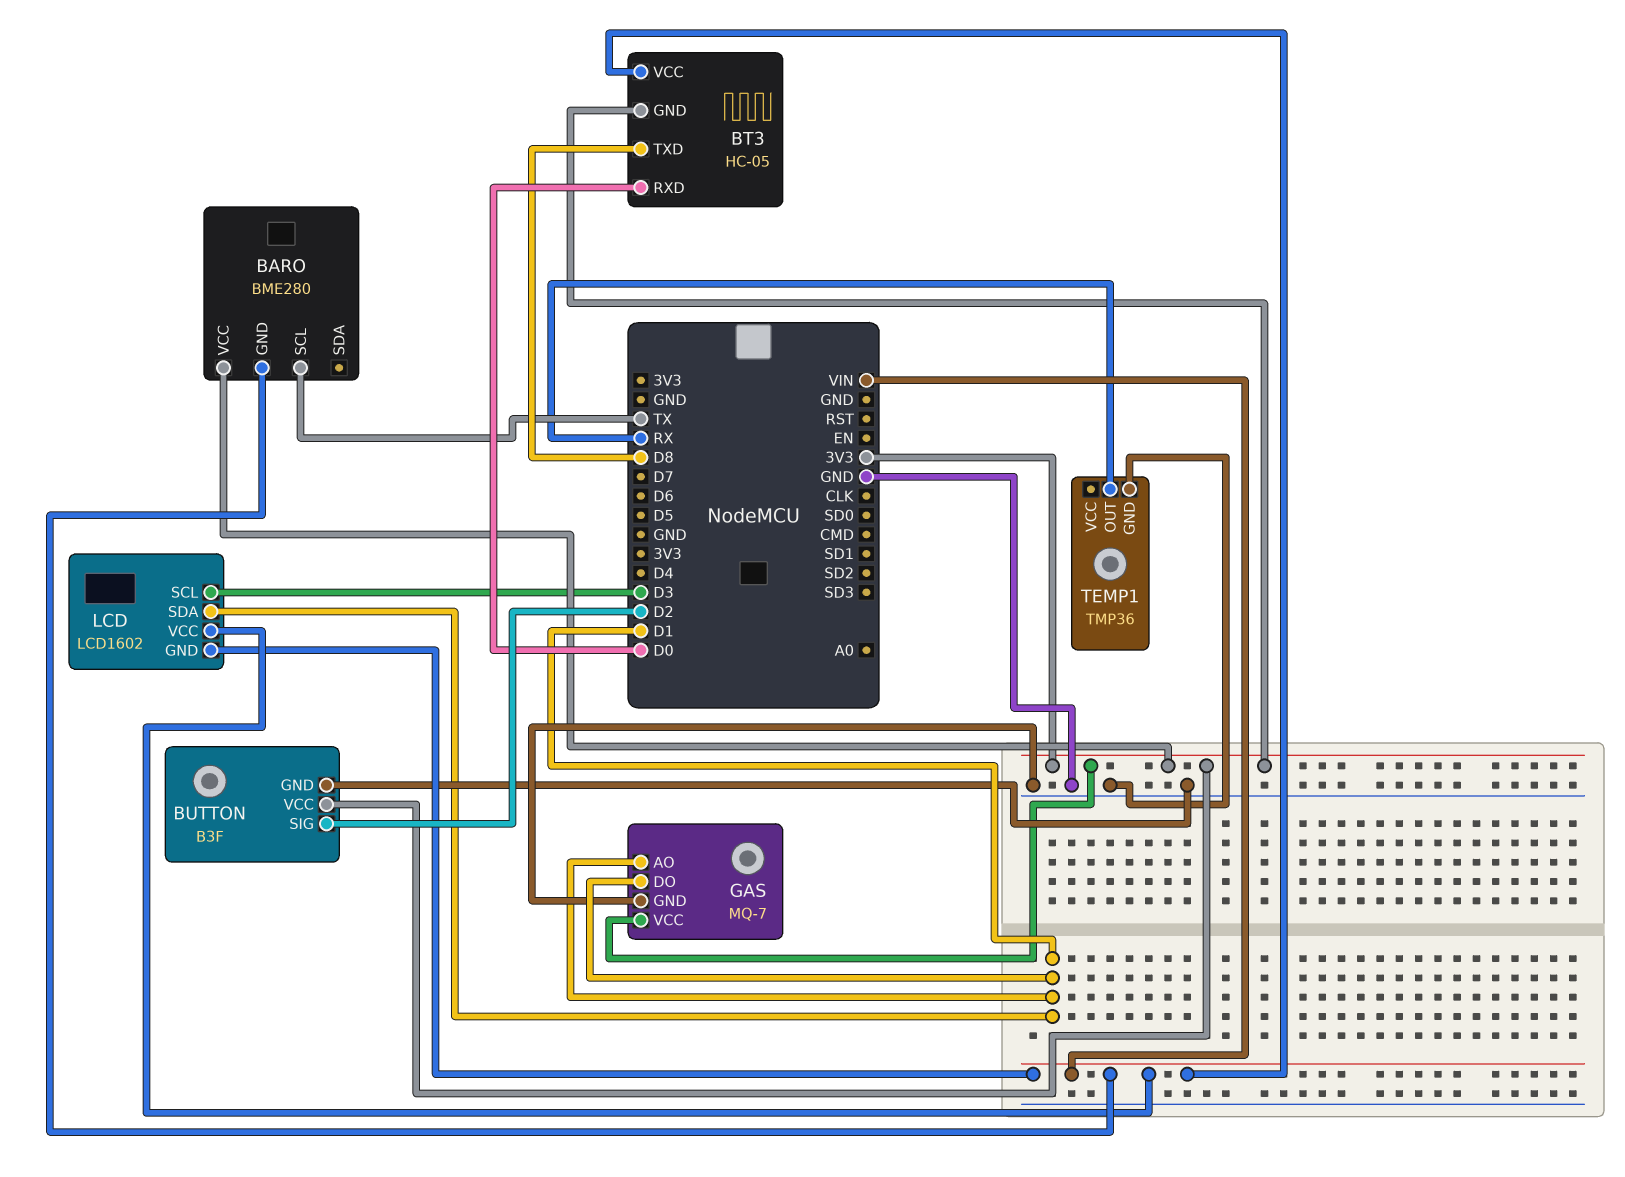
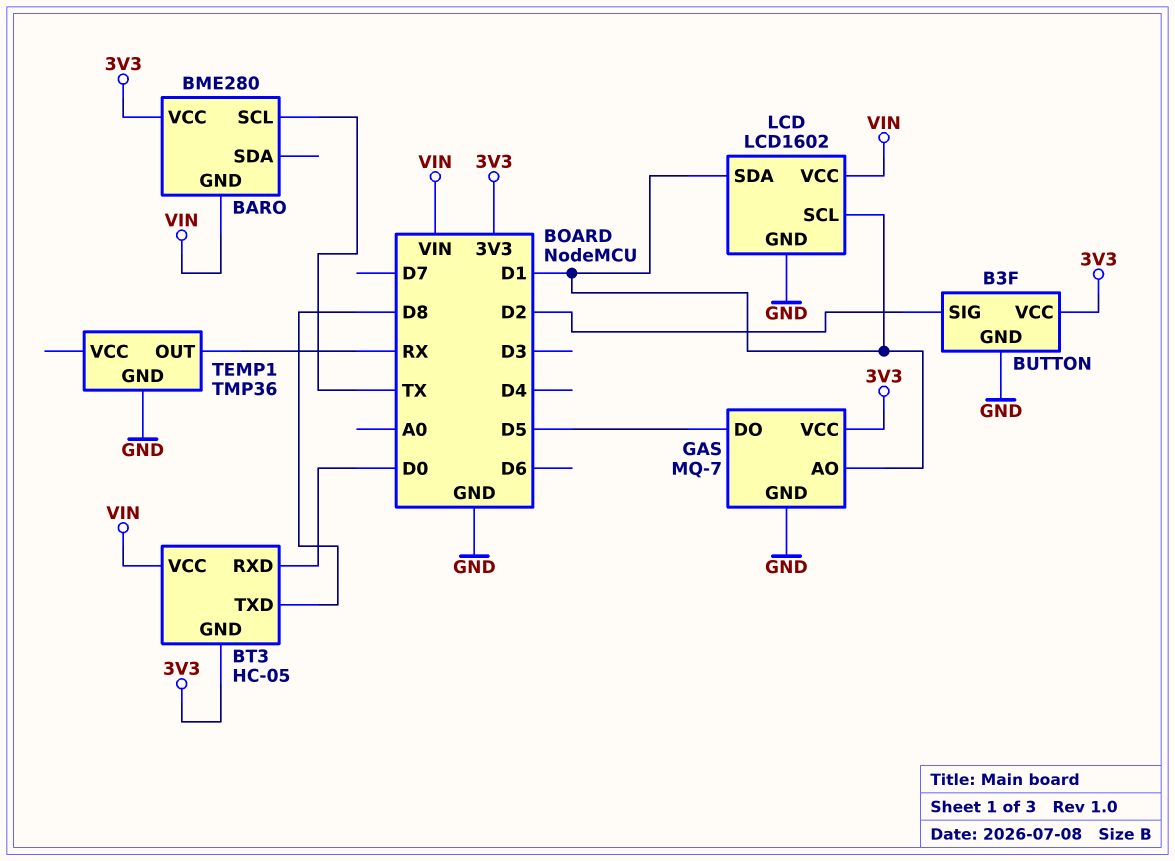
GAS pin DO: D1 -> D5
LCD pin GND: VIN -> GND
LCD pin SCL: D3 -> D1

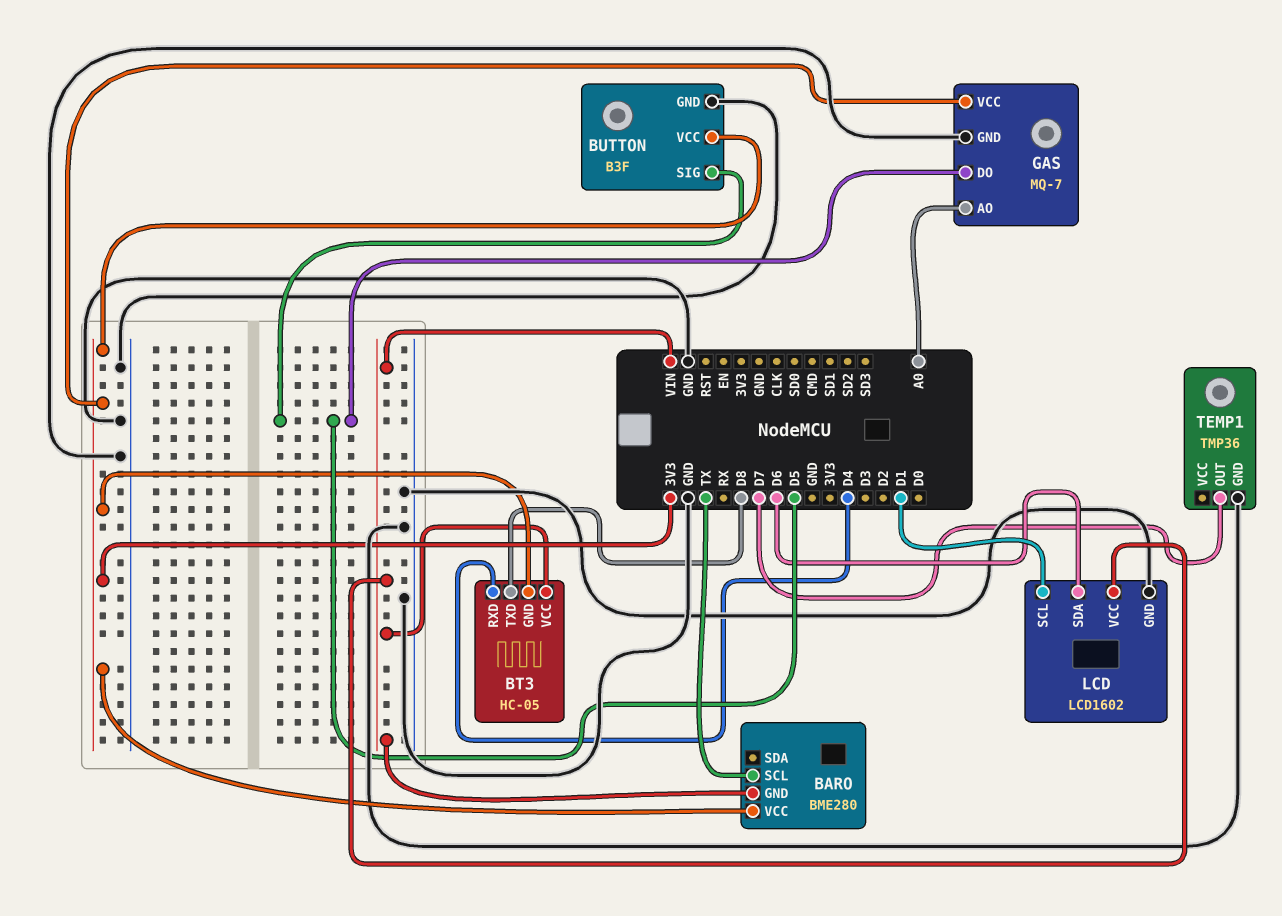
BT3 pin RXD: D0 -> D4
BUTTON pin SIG: D2 -> D5
GAS pin AO: D1 -> A0
LCD pin SDA: D1 -> D6
TEMP1 pin OUT: RX -> D7

